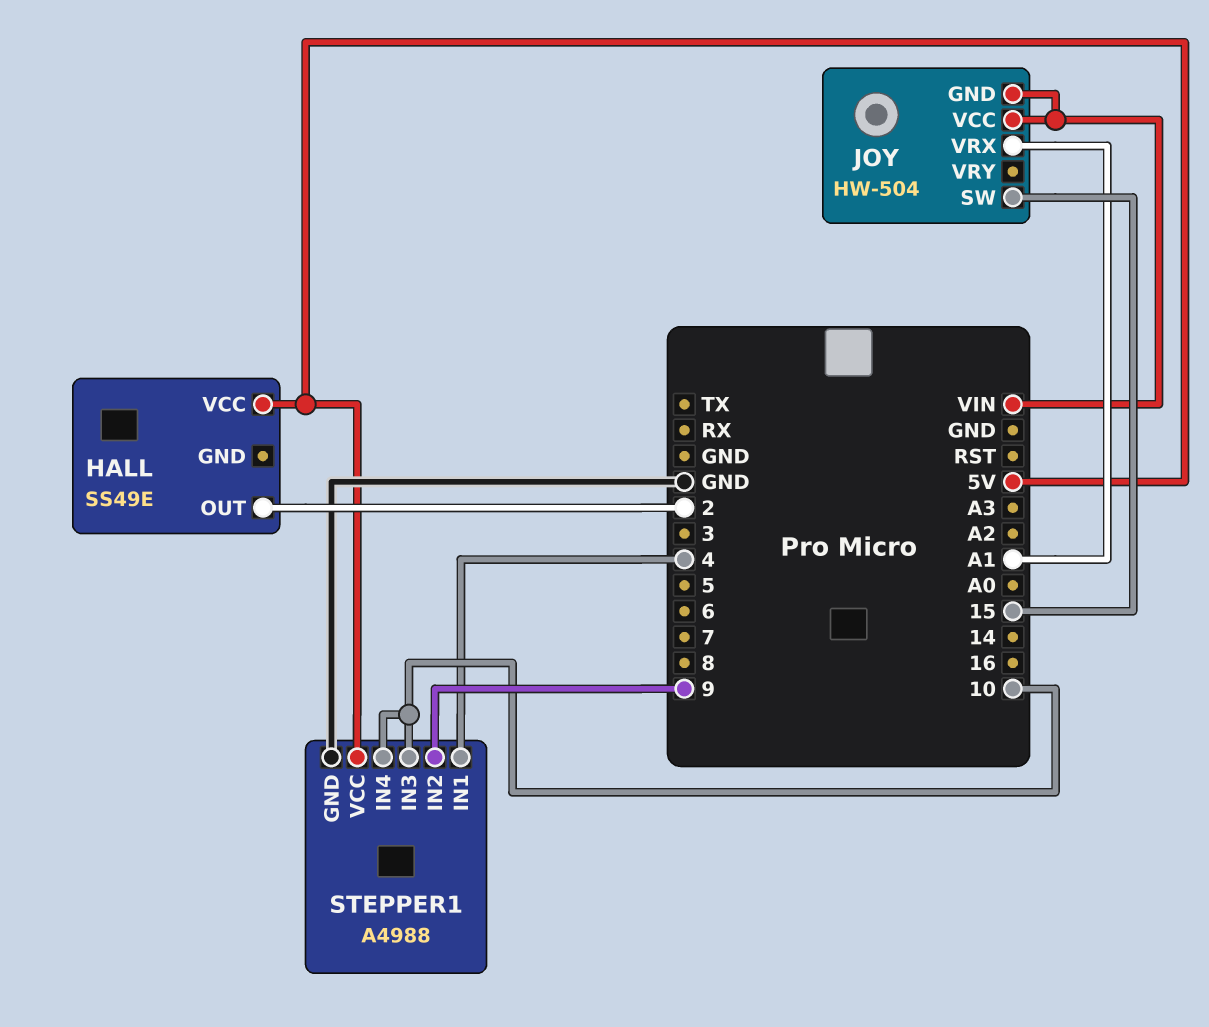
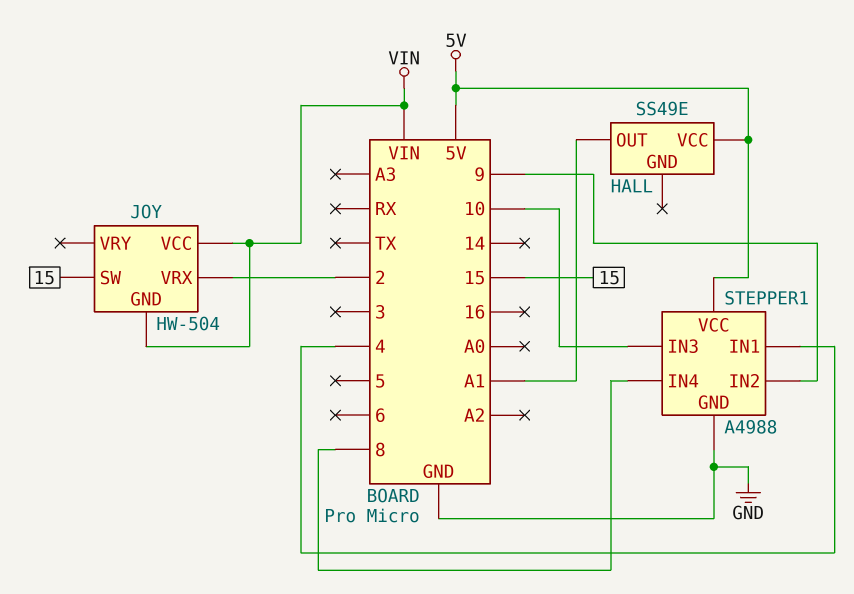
HALL pin OUT: 2 -> A1
JOY pin VRX: A1 -> 2
STEPPER1 pin IN4: 10 -> 8

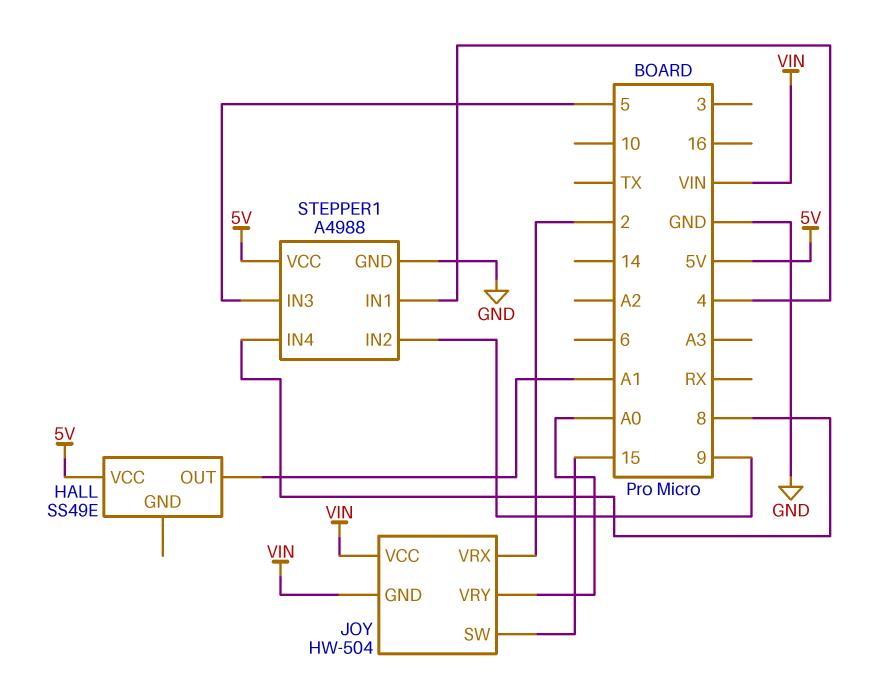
JOY pin VRY: none -> A0
STEPPER1 pin IN3: 10 -> 5

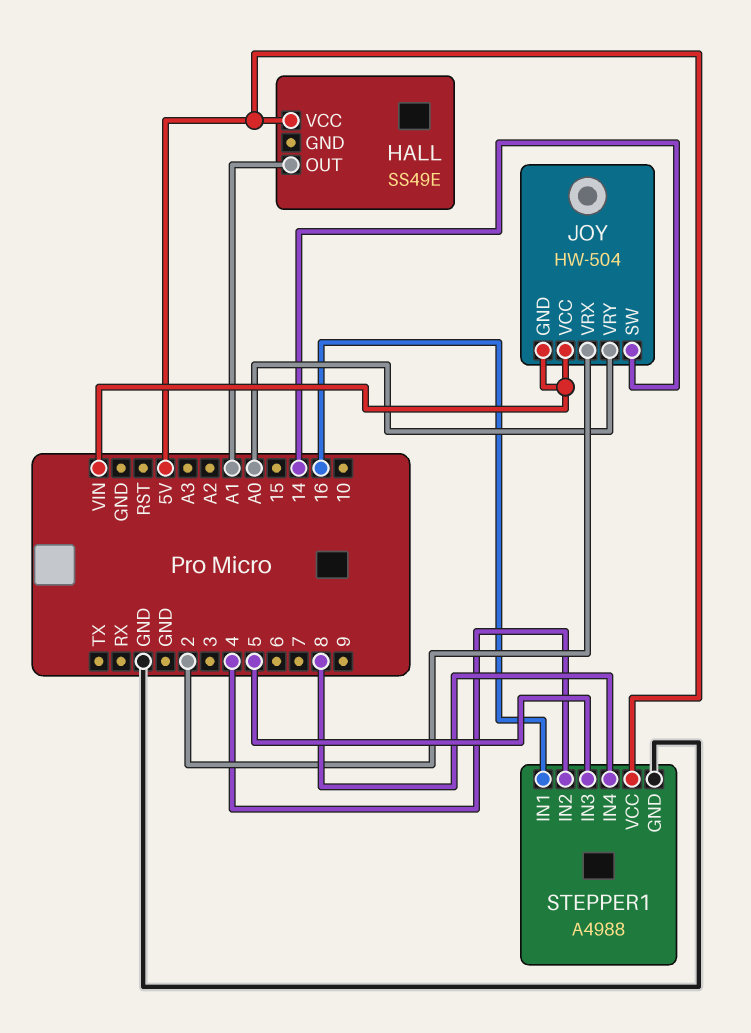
JOY pin SW: 15 -> 14
STEPPER1 pin IN1: 4 -> 16
STEPPER1 pin IN2: 9 -> 4

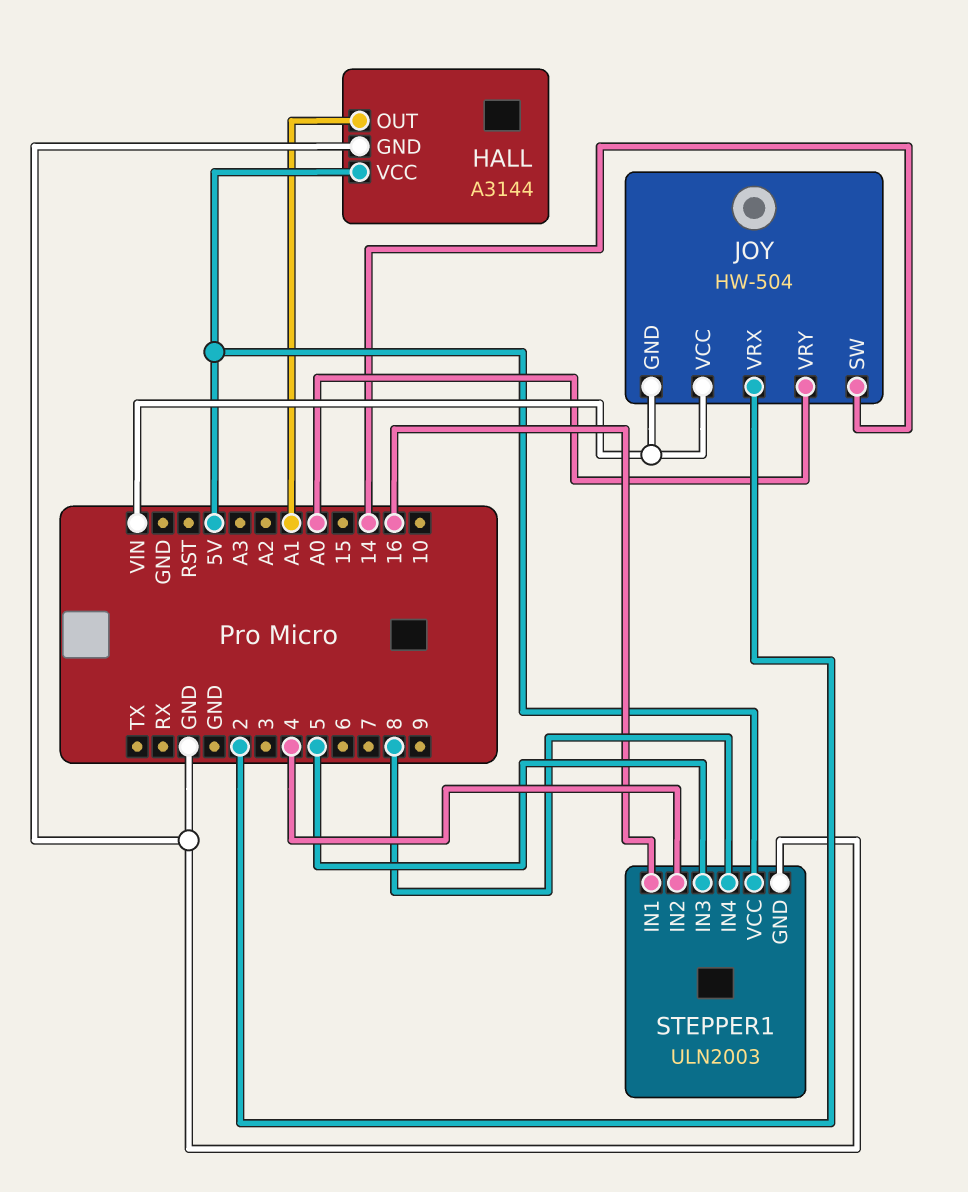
HALL: SS49E -> A3144
HALL pin GND: none -> GND
STEPPER1: A4988 -> ULN2003

